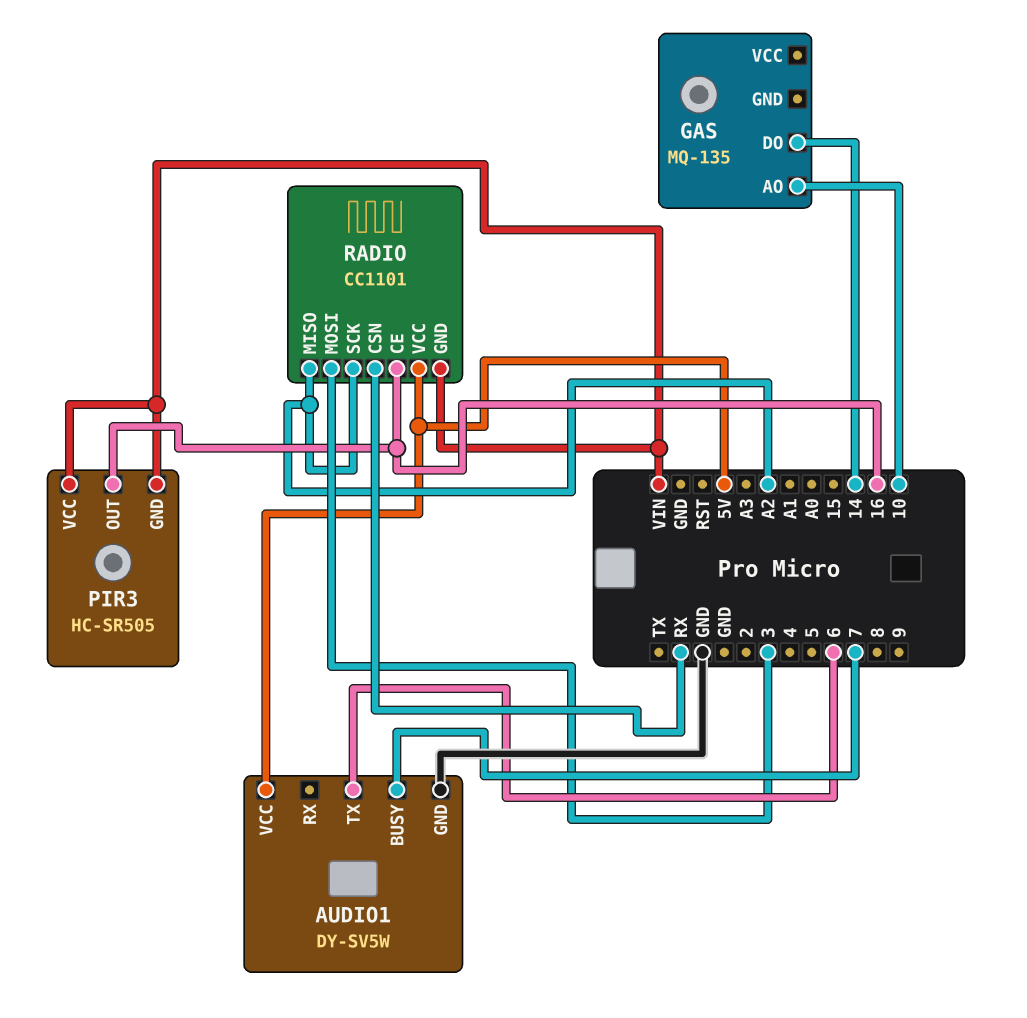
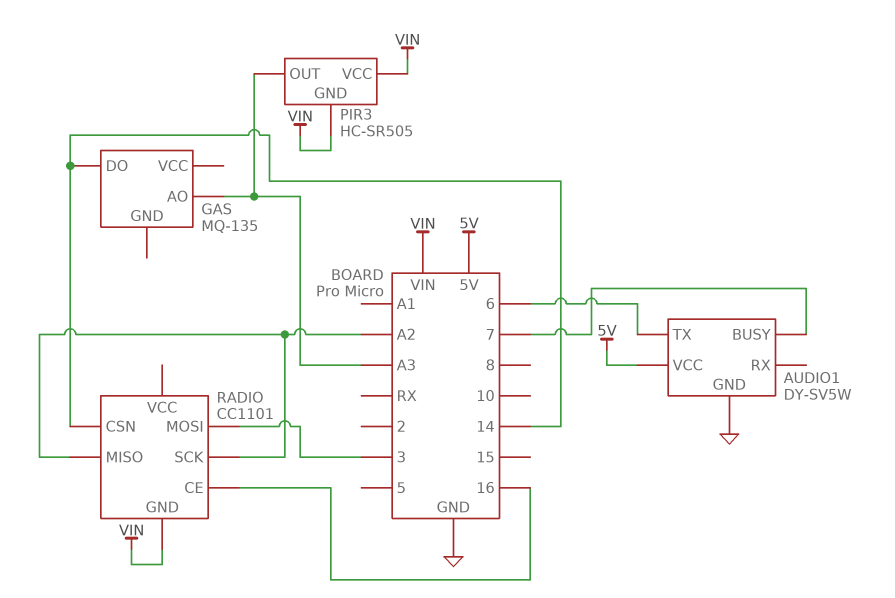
GAS pin AO: 10 -> A3
PIR3 pin OUT: 16 -> A3
RADIO pin CSN: RX -> 14
RADIO pin VCC: 5V -> none

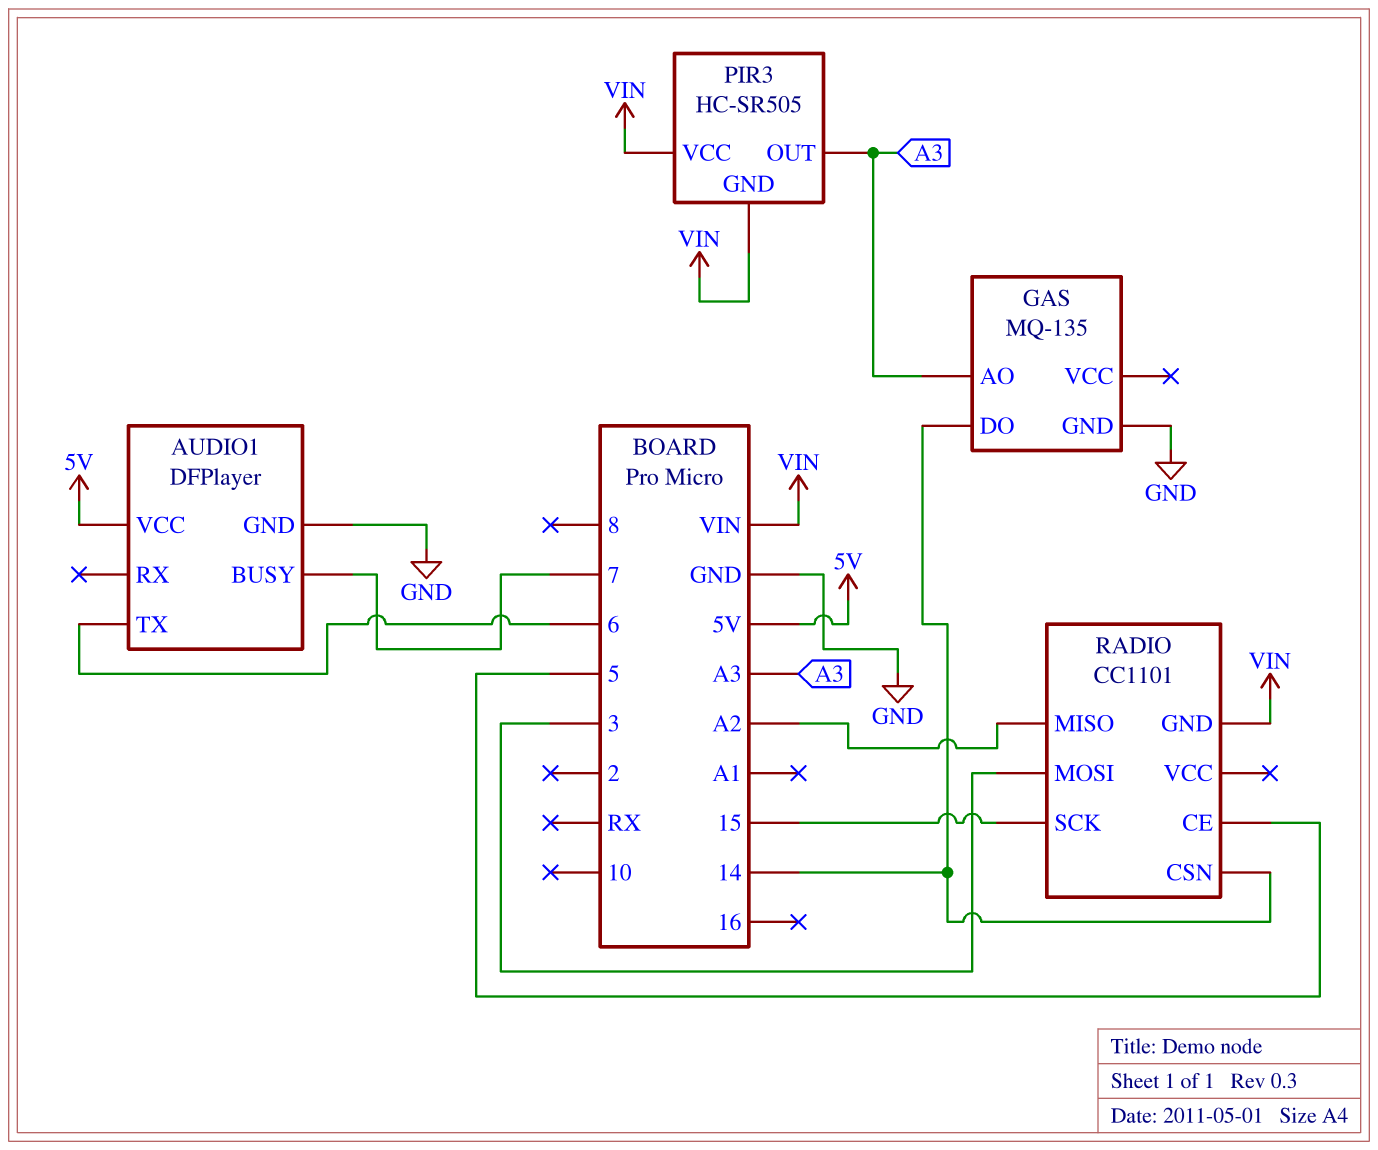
AUDIO1: DY-SV5W -> DFPlayer
GAS pin GND: none -> GND
RADIO pin CE: 16 -> 5
RADIO pin SCK: A2 -> 15

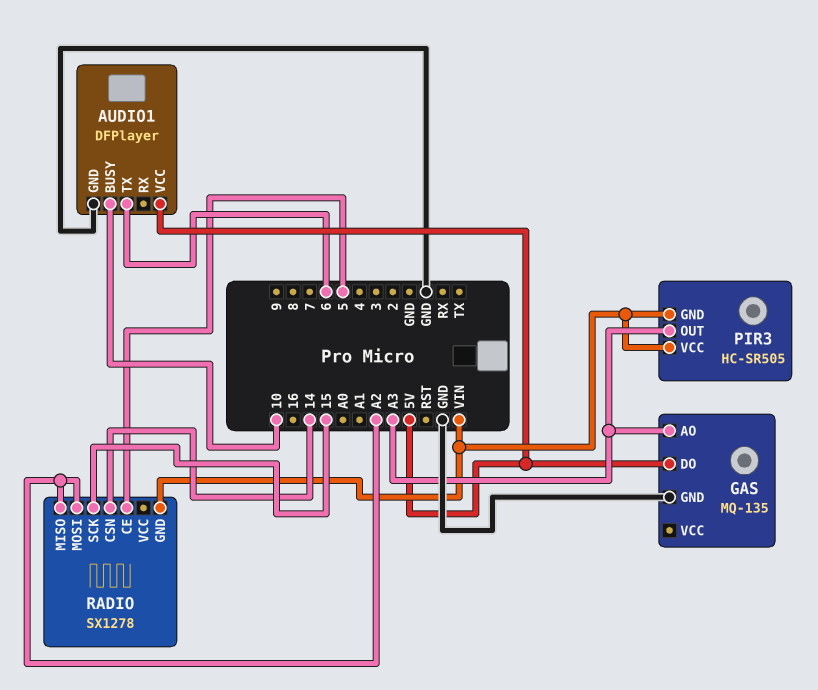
AUDIO1 pin BUSY: 7 -> 10
GAS pin DO: 14 -> 5V
RADIO: CC1101 -> SX1278
RADIO pin MOSI: 3 -> A2

